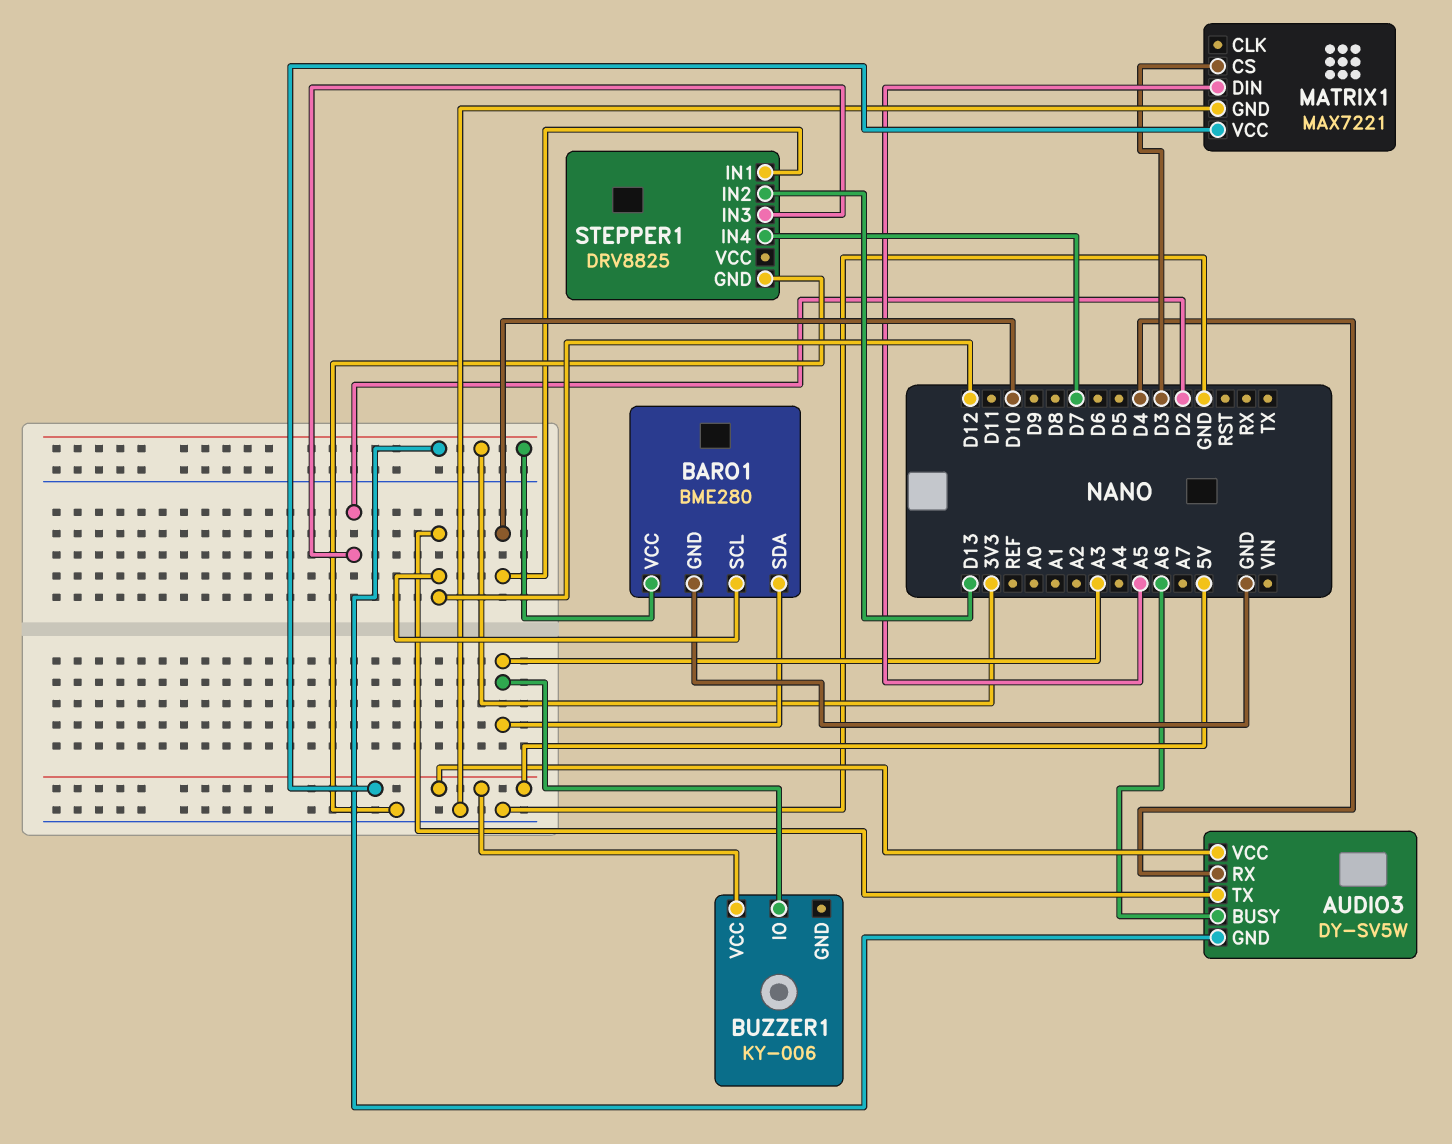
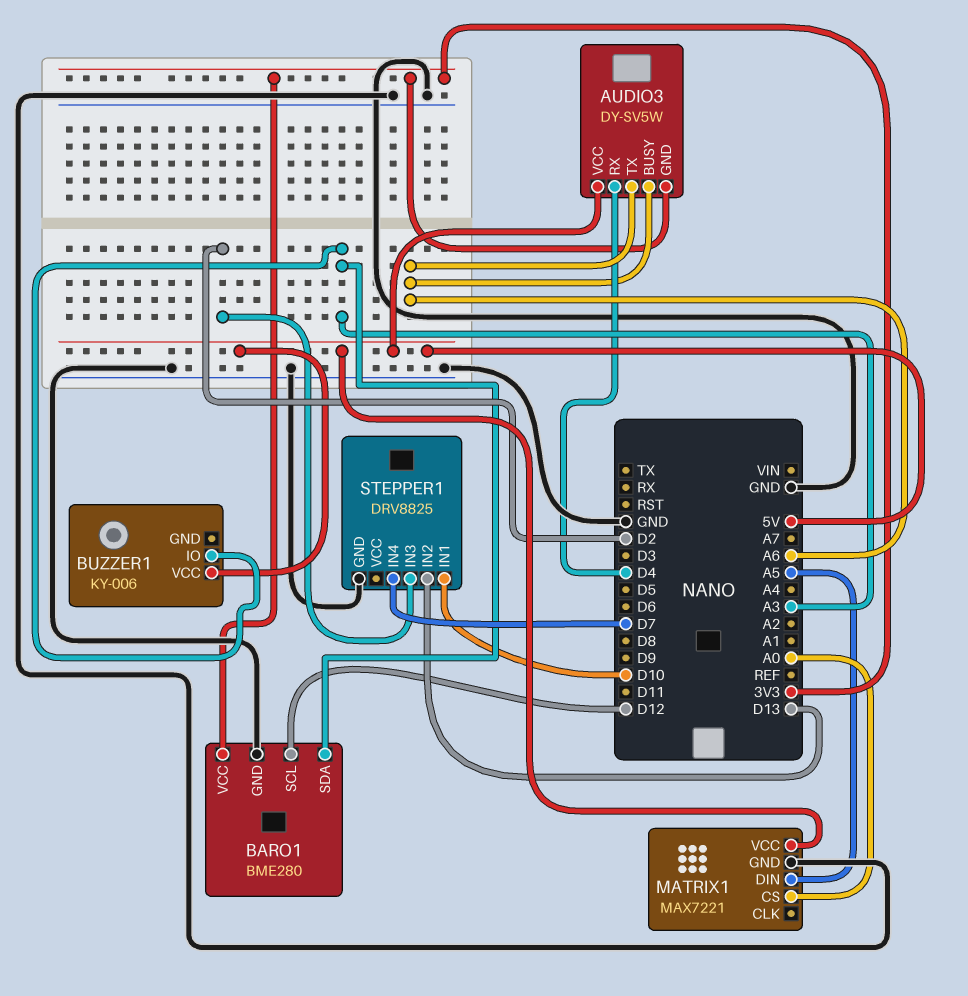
AUDIO3 pin TX: D12 -> A6
MATRIX1 pin CS: D3 -> A0

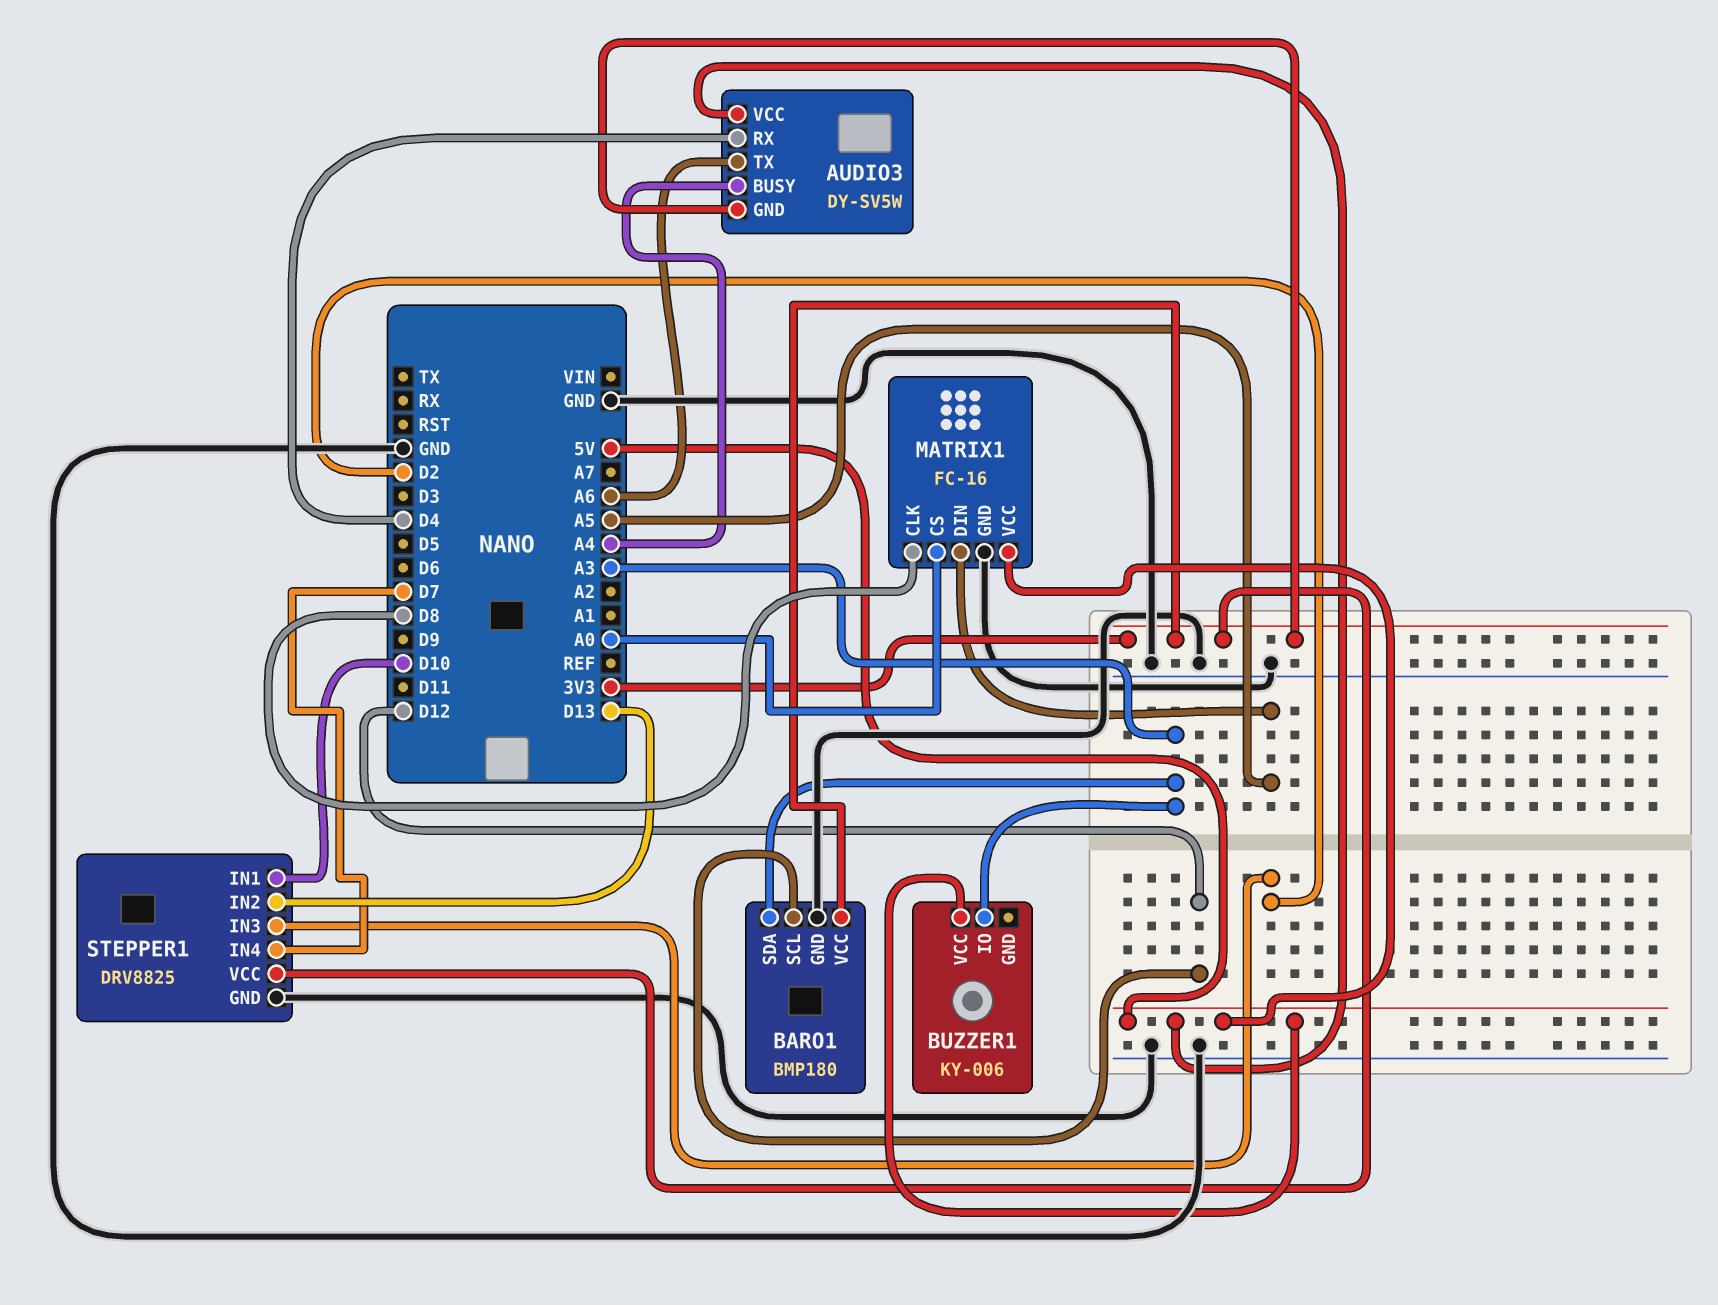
AUDIO3 pin BUSY: A6 -> A4
BARO1: BME280 -> BMP180
MATRIX1: MAX7221 -> FC-16
MATRIX1 pin CLK: none -> D8
STEPPER1 pin VCC: none -> 3V3

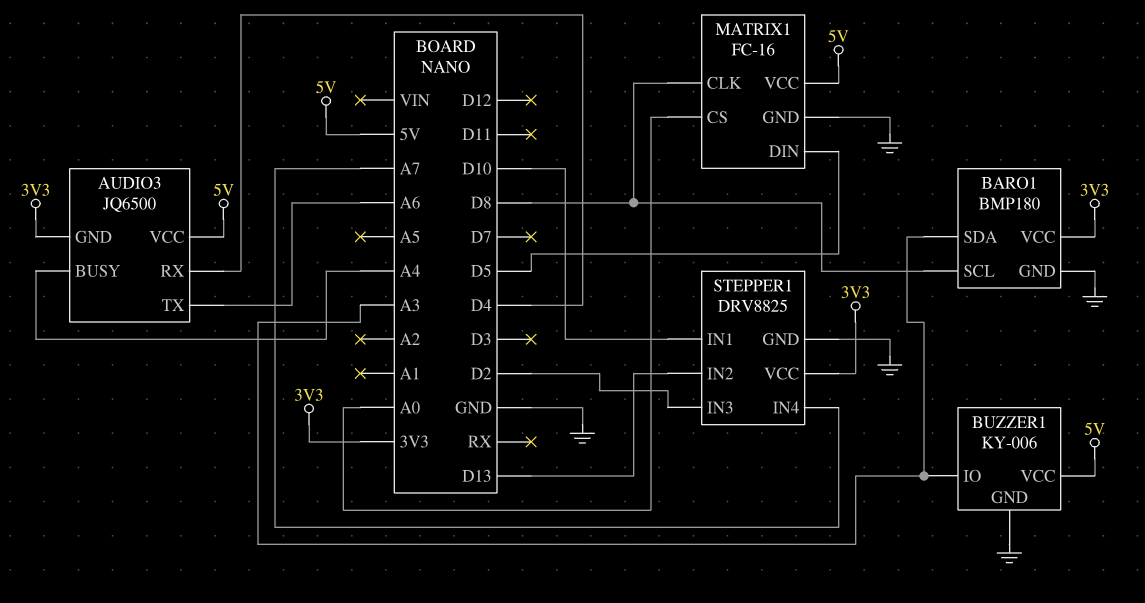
AUDIO3: DY-SV5W -> JQ6500
BARO1 pin SCL: D12 -> D8
BUZZER1 pin GND: none -> GND
MATRIX1 pin DIN: A5 -> D5
STEPPER1 pin IN4: D7 -> A7

